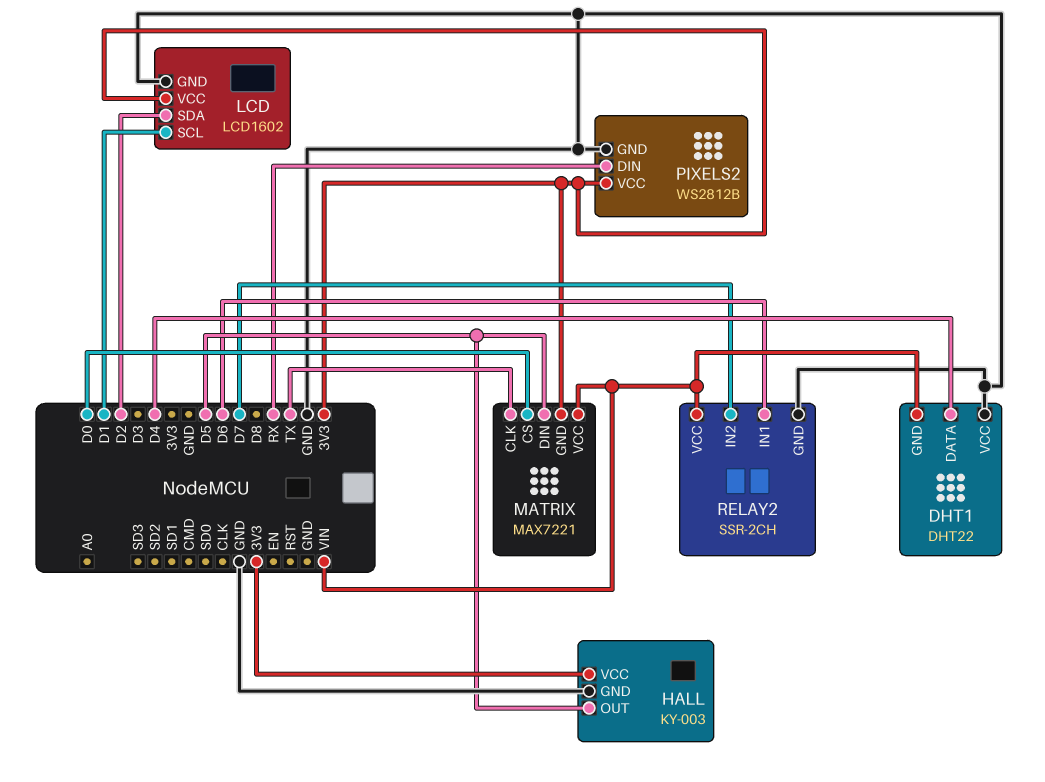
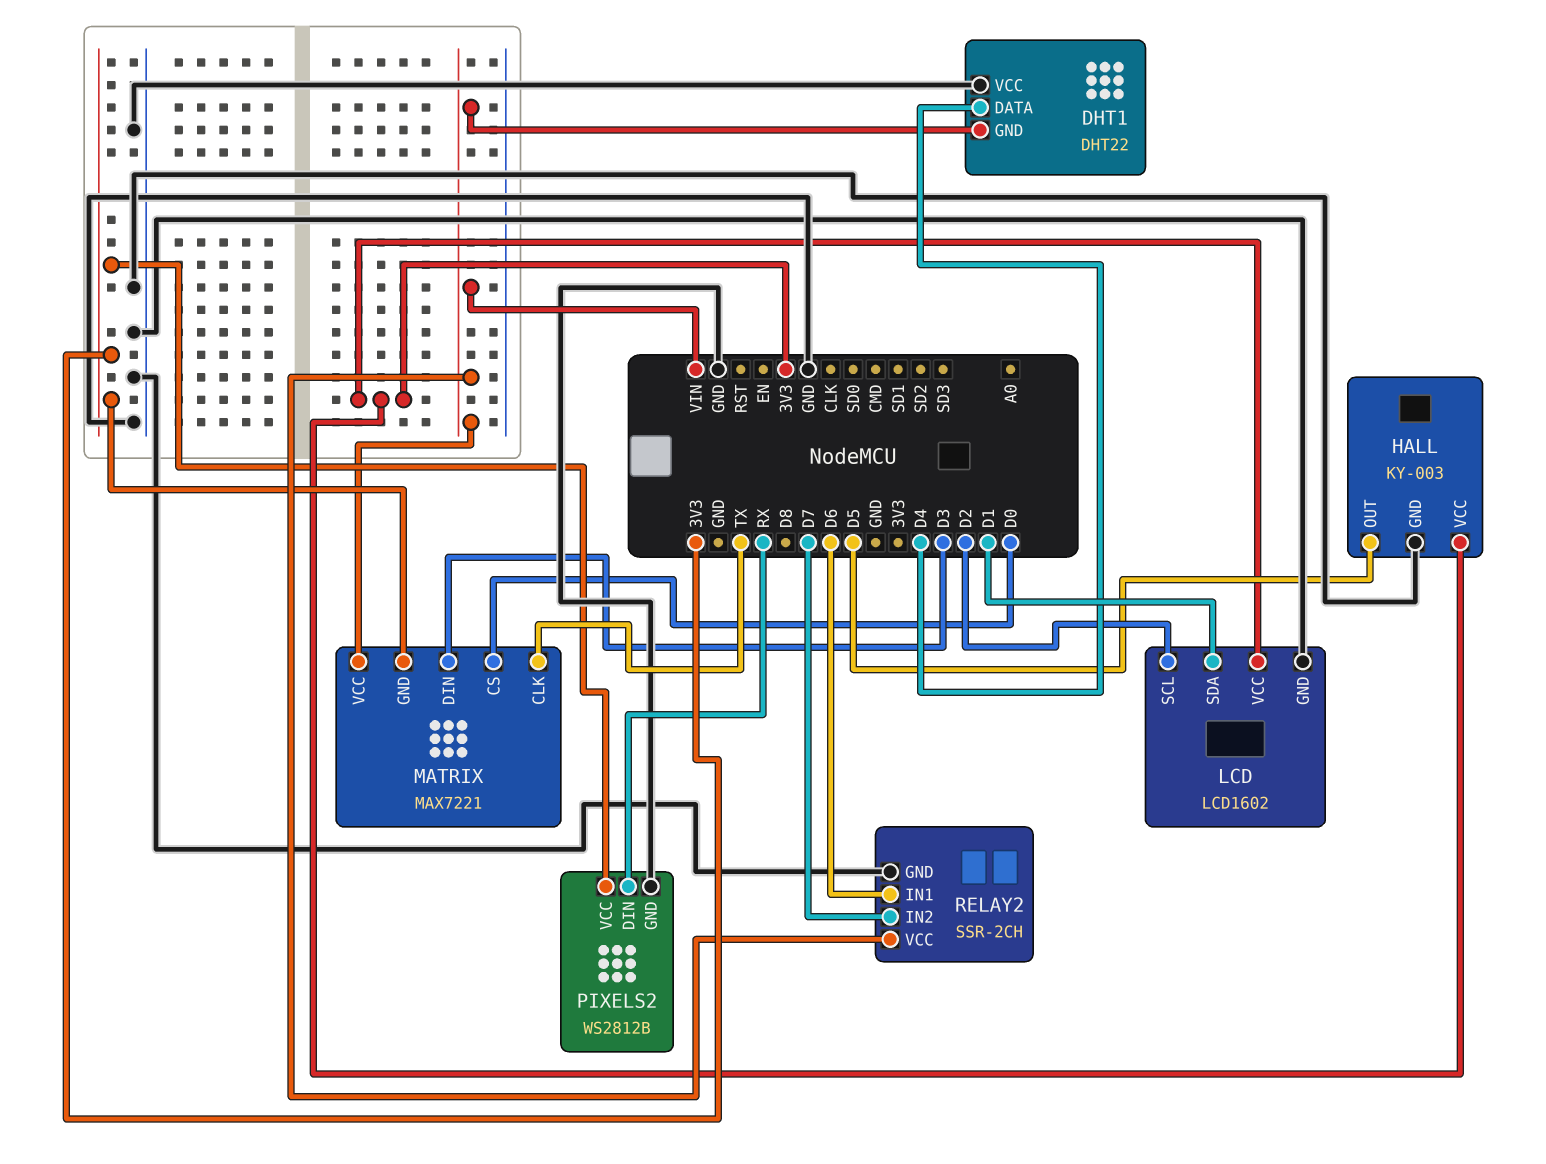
LCD pin SCL: D1 -> D2
LCD pin SDA: D2 -> D1
MATRIX pin DIN: D5 -> D3

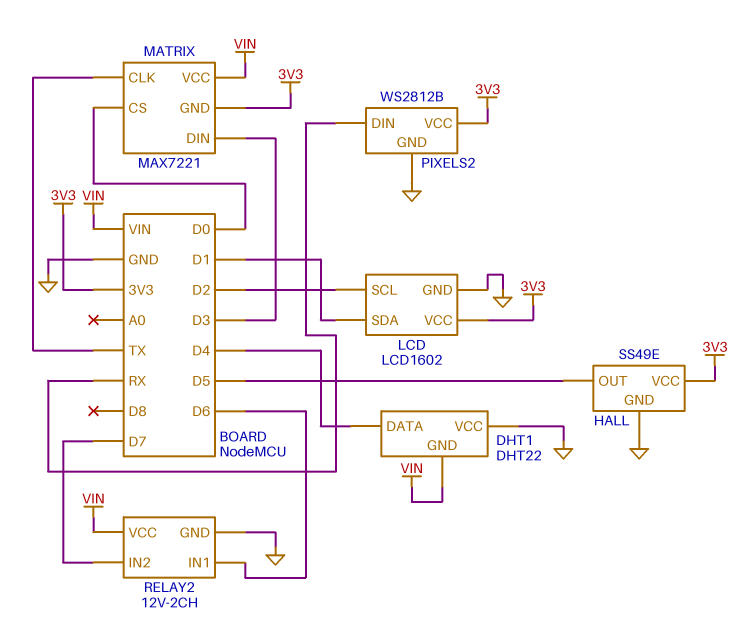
HALL: KY-003 -> SS49E
RELAY2: SSR-2CH -> 12V-2CH

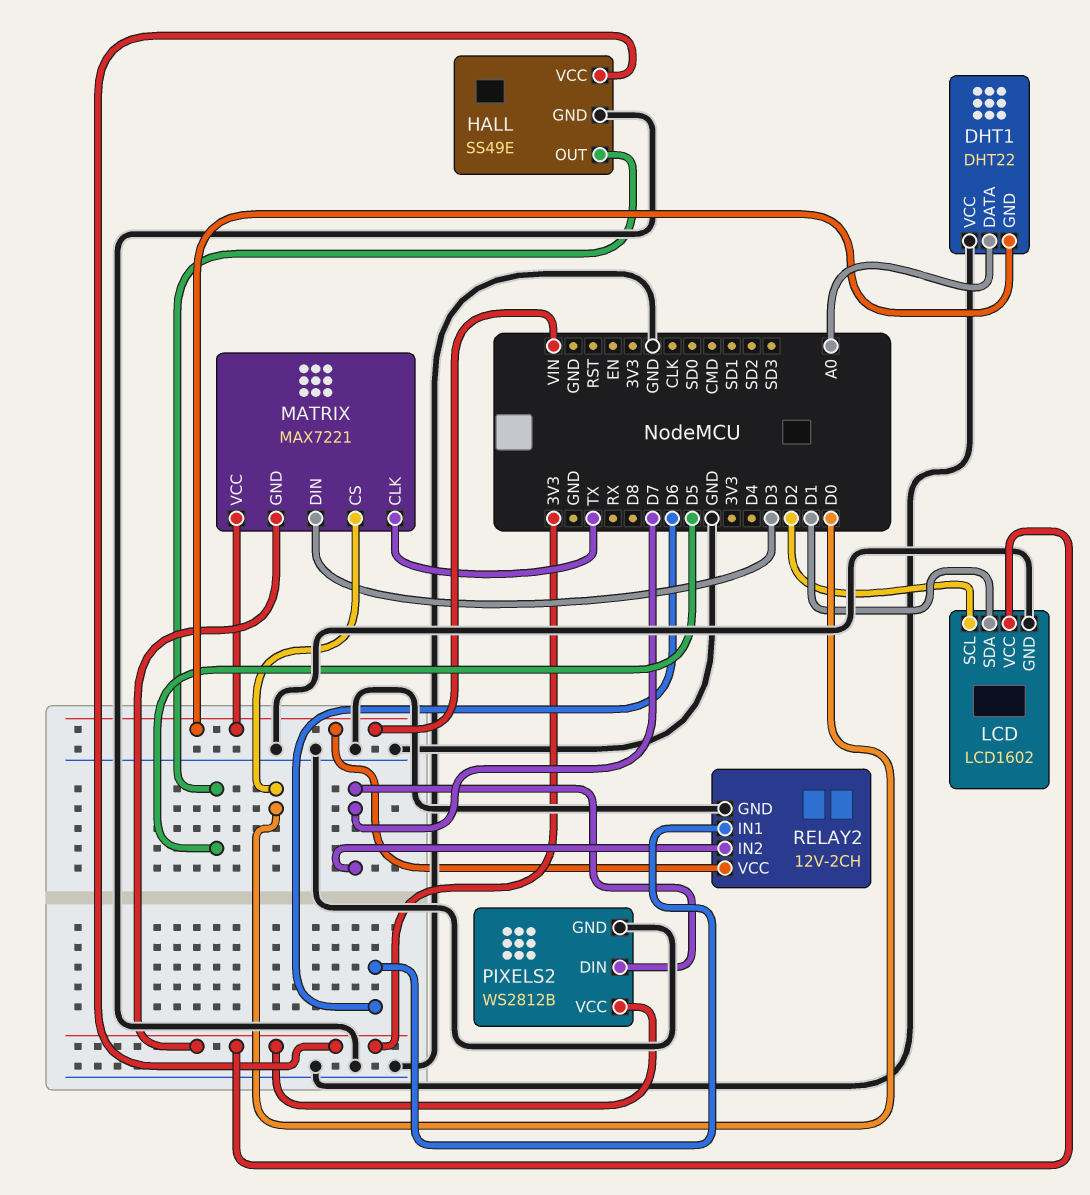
DHT1 pin DATA: D4 -> A0
PIXELS2 pin DIN: RX -> D7

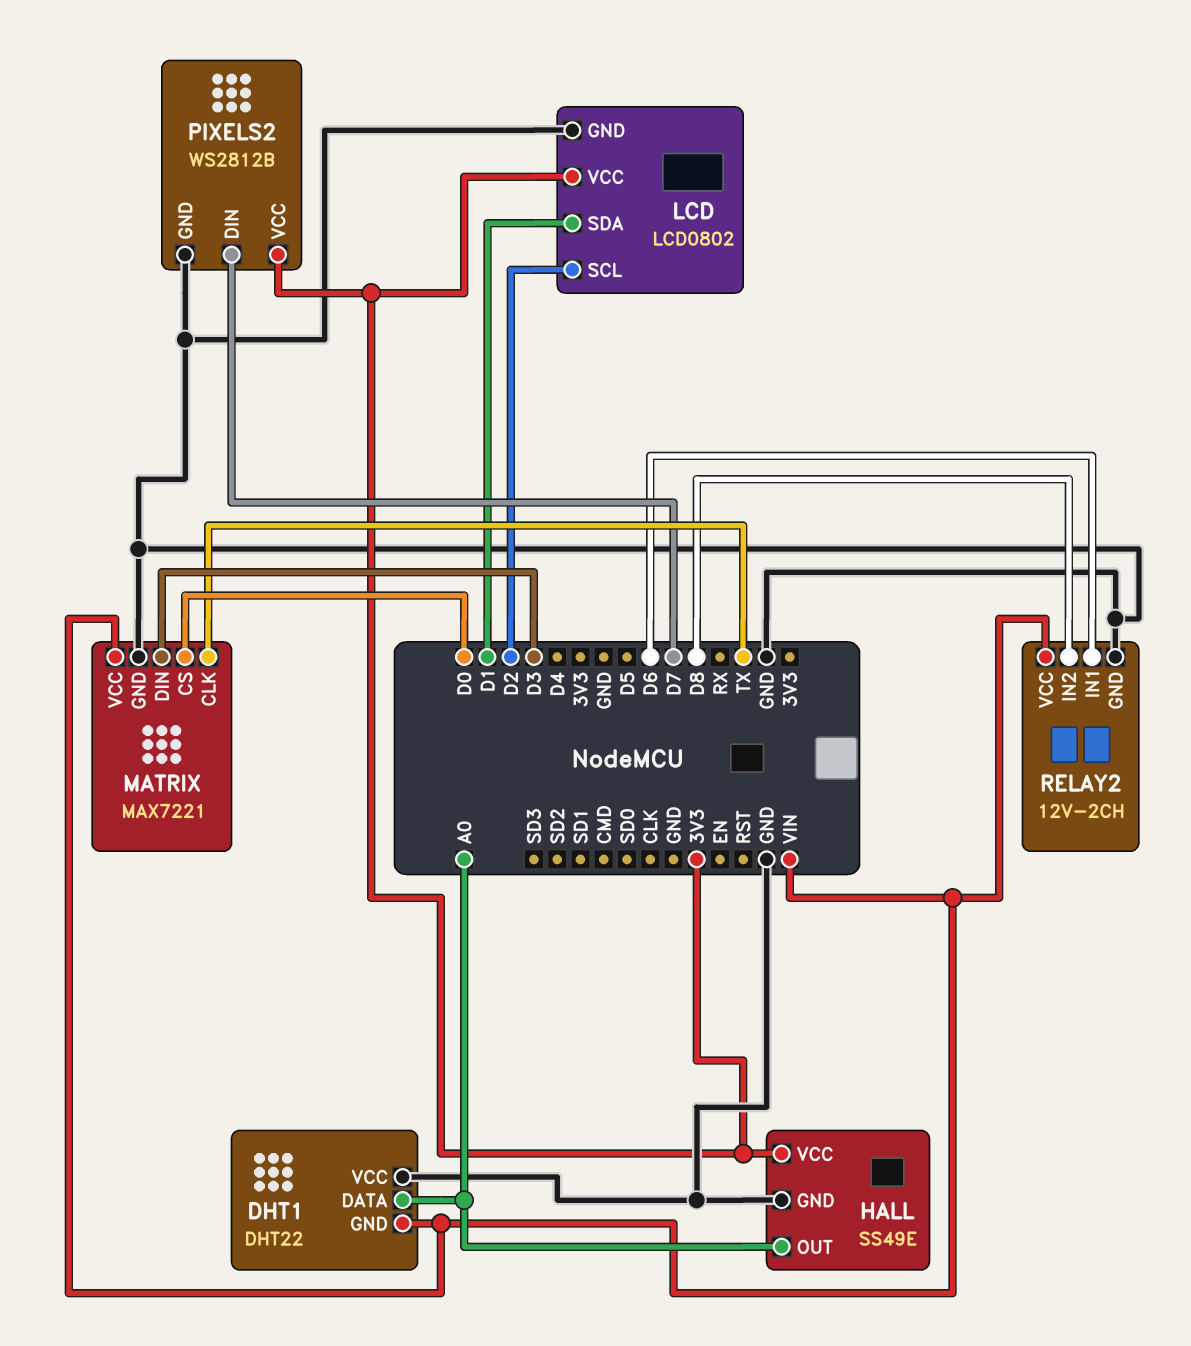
HALL pin OUT: D5 -> A0
LCD: LCD1602 -> LCD0802
MATRIX pin GND: 3V3 -> GND
RELAY2 pin IN2: D7 -> D8

